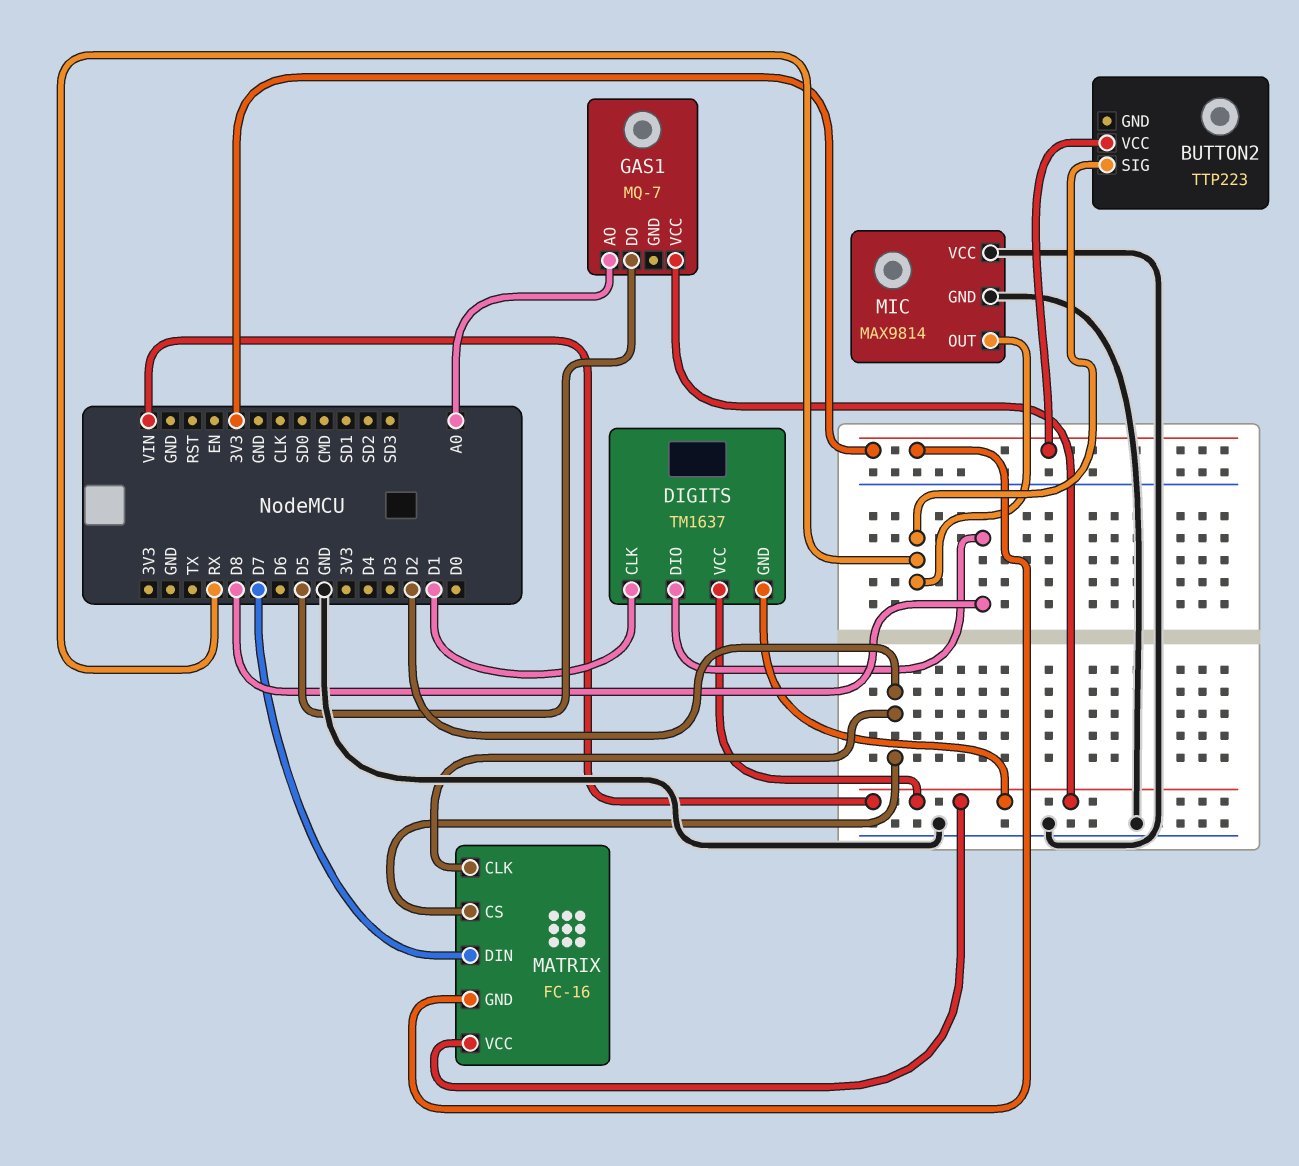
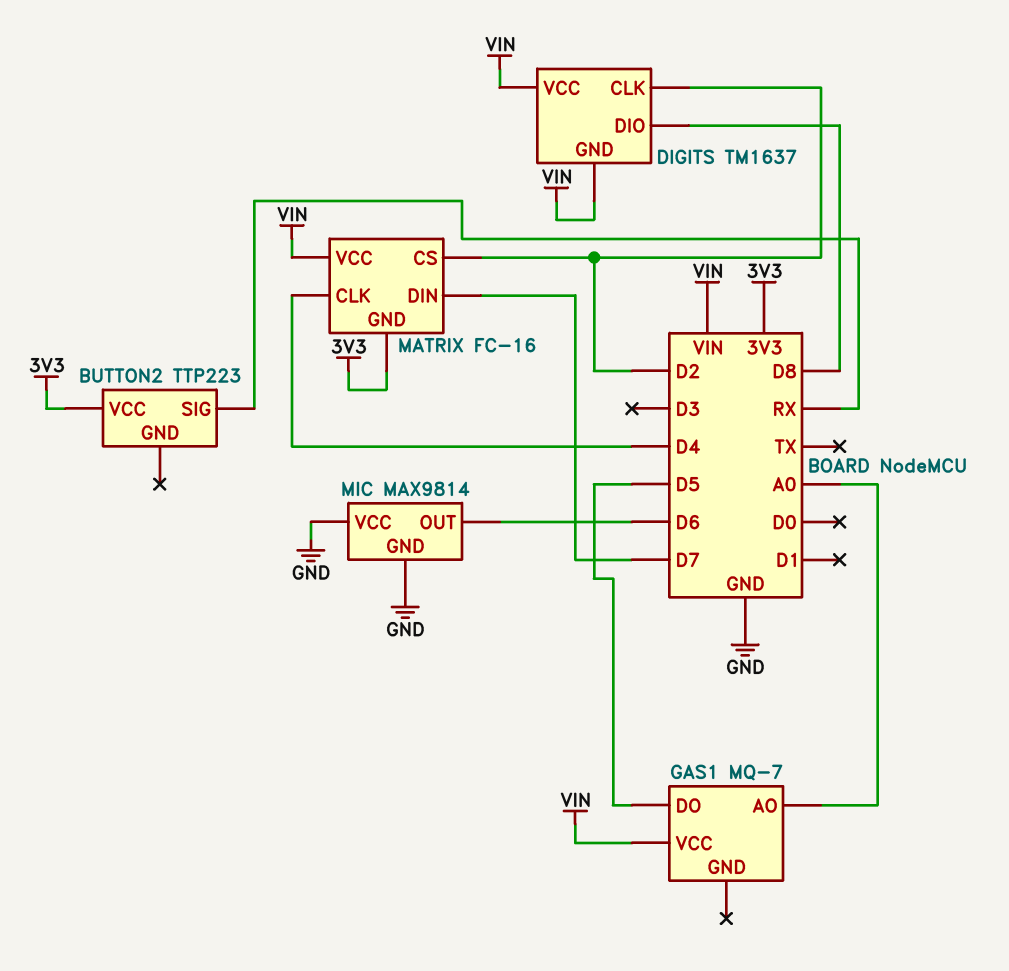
DIGITS pin CLK: D1 -> D2
MATRIX pin CLK: D2 -> D4
MIC pin OUT: RX -> D6

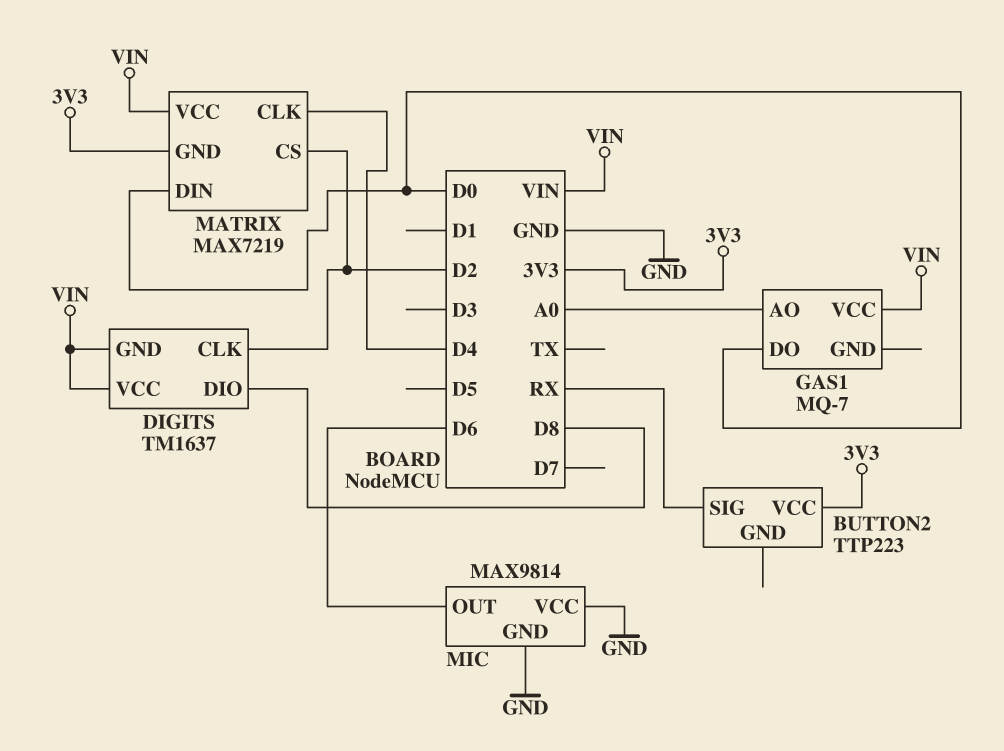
GAS1 pin DO: D5 -> D0
MATRIX: FC-16 -> MAX7219
MATRIX pin DIN: D7 -> D0

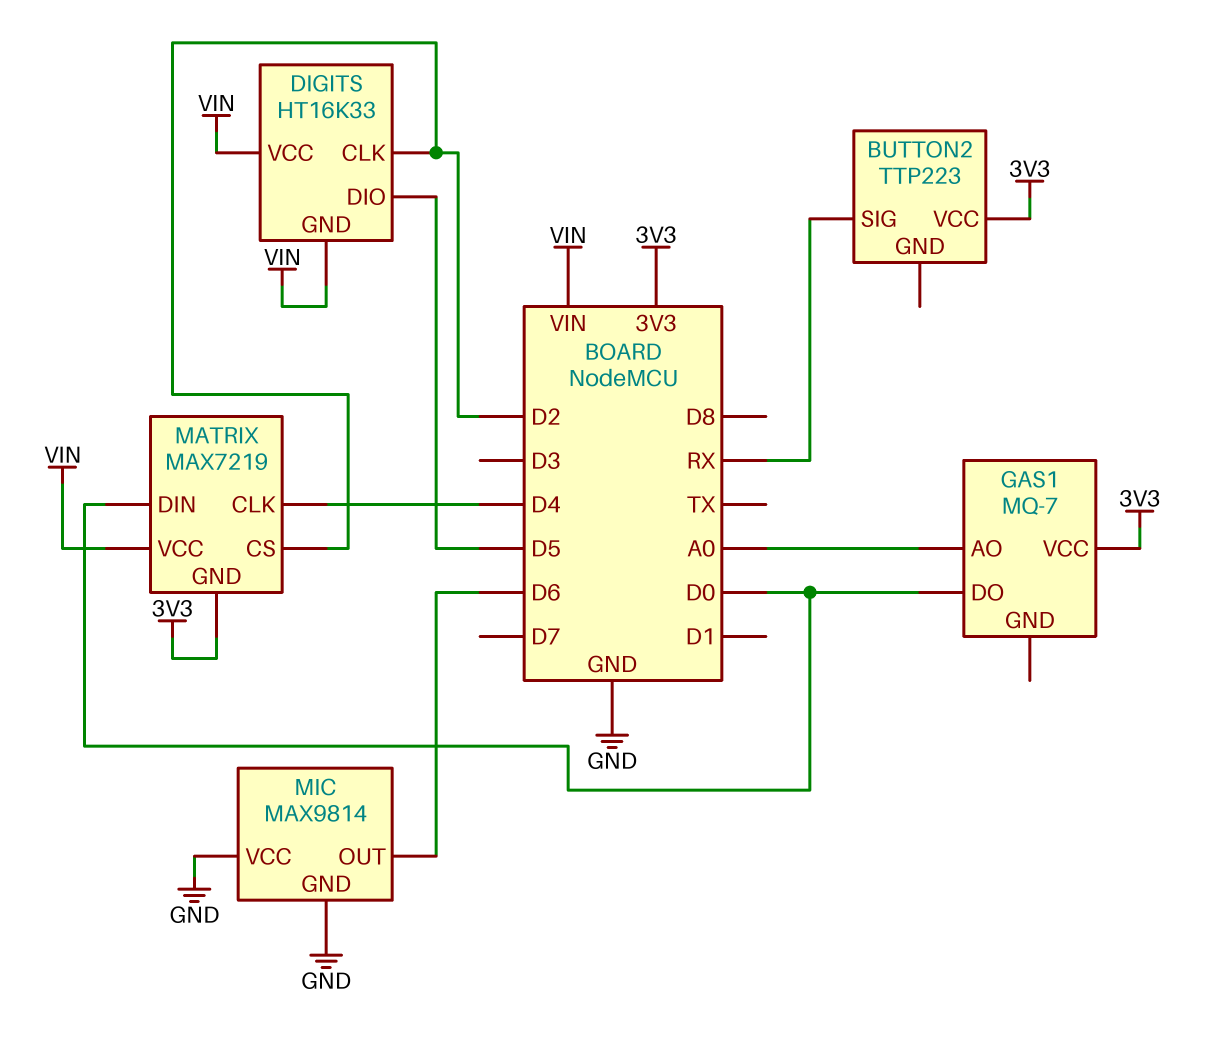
DIGITS: TM1637 -> HT16K33
DIGITS pin DIO: D8 -> D5
GAS1 pin VCC: VIN -> 3V3

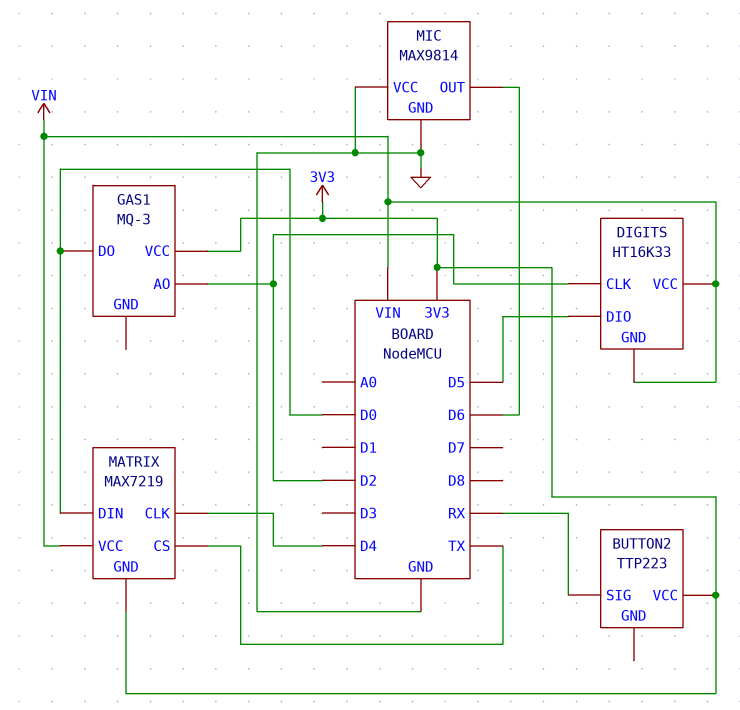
GAS1: MQ-7 -> MQ-3
GAS1 pin AO: A0 -> D2
MATRIX pin CS: D2 -> TX

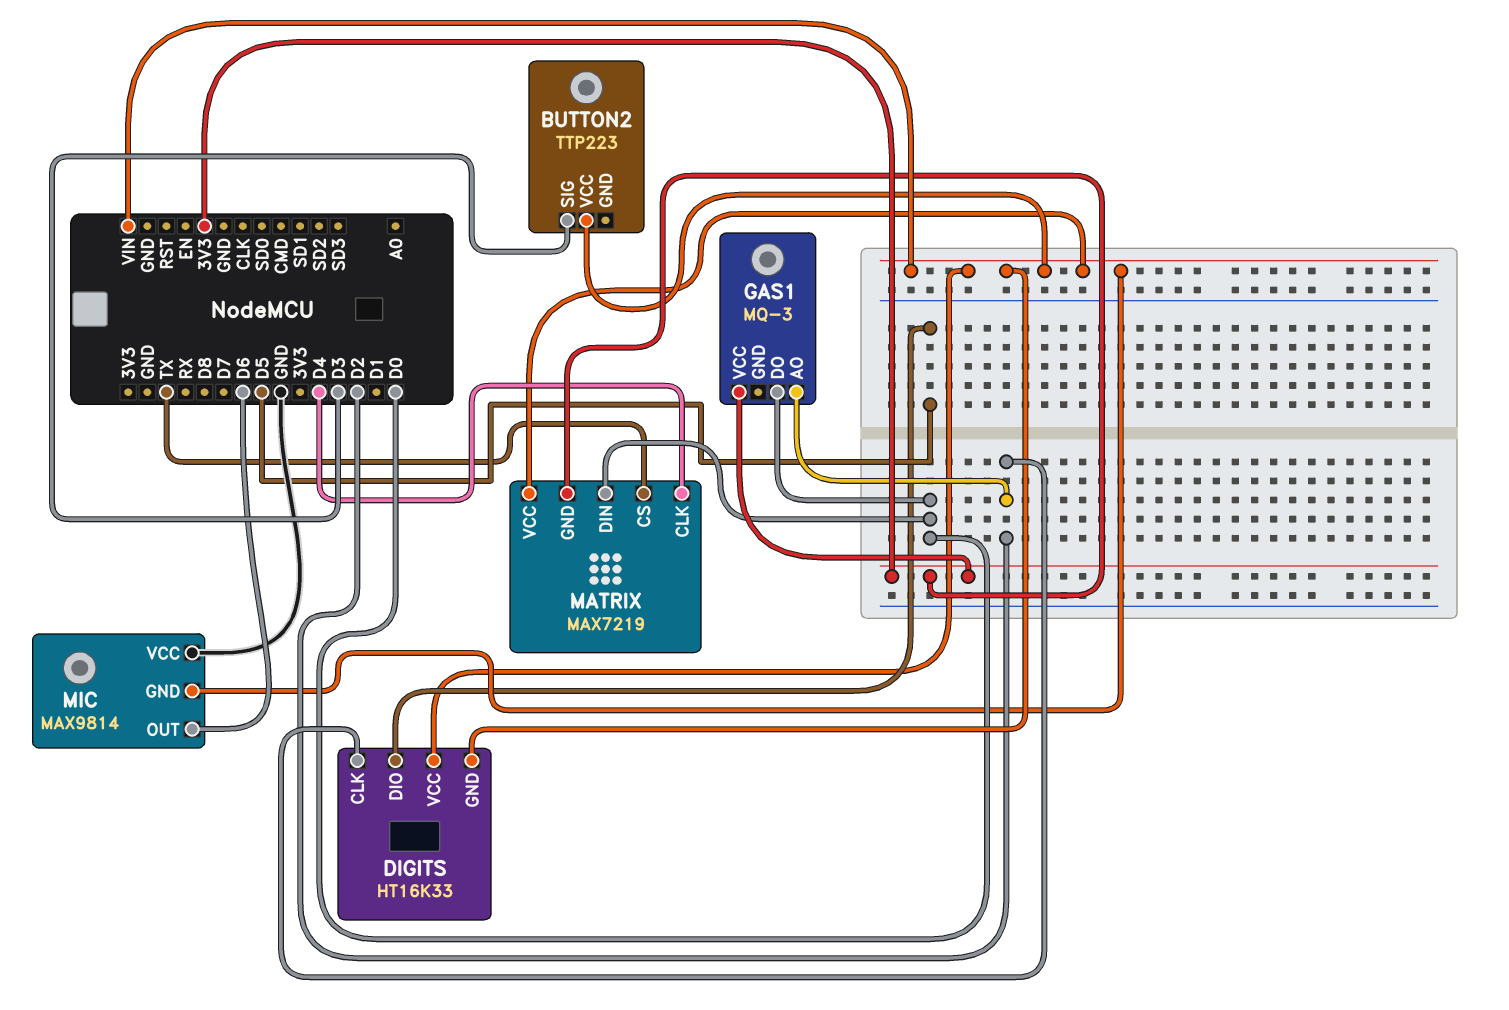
BUTTON2 pin SIG: RX -> D3
BUTTON2 pin VCC: 3V3 -> VIN
MIC pin GND: GND -> VIN

